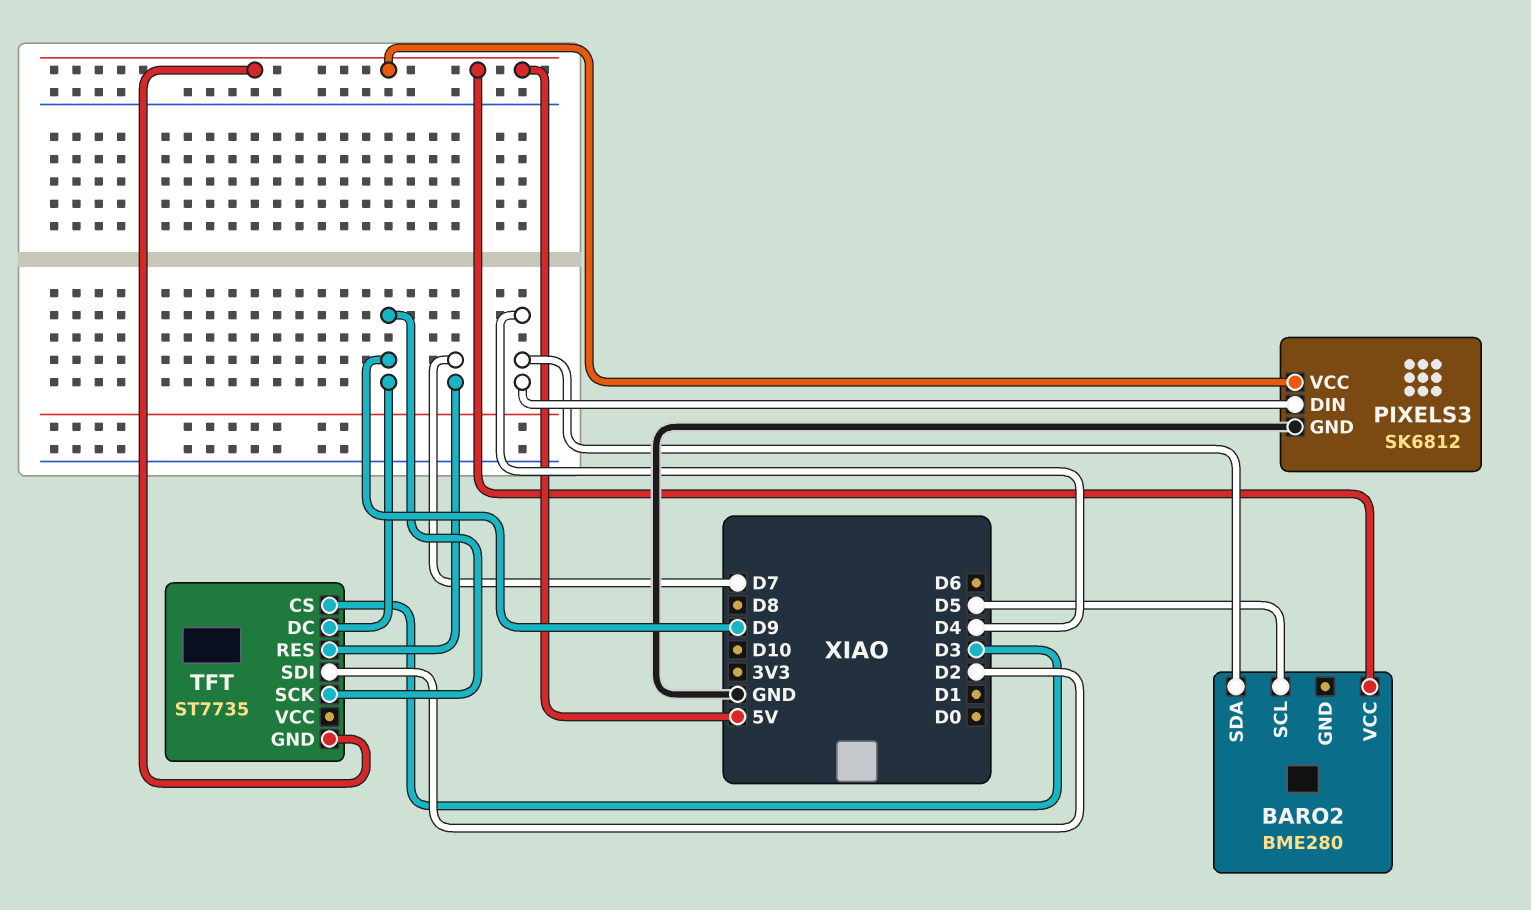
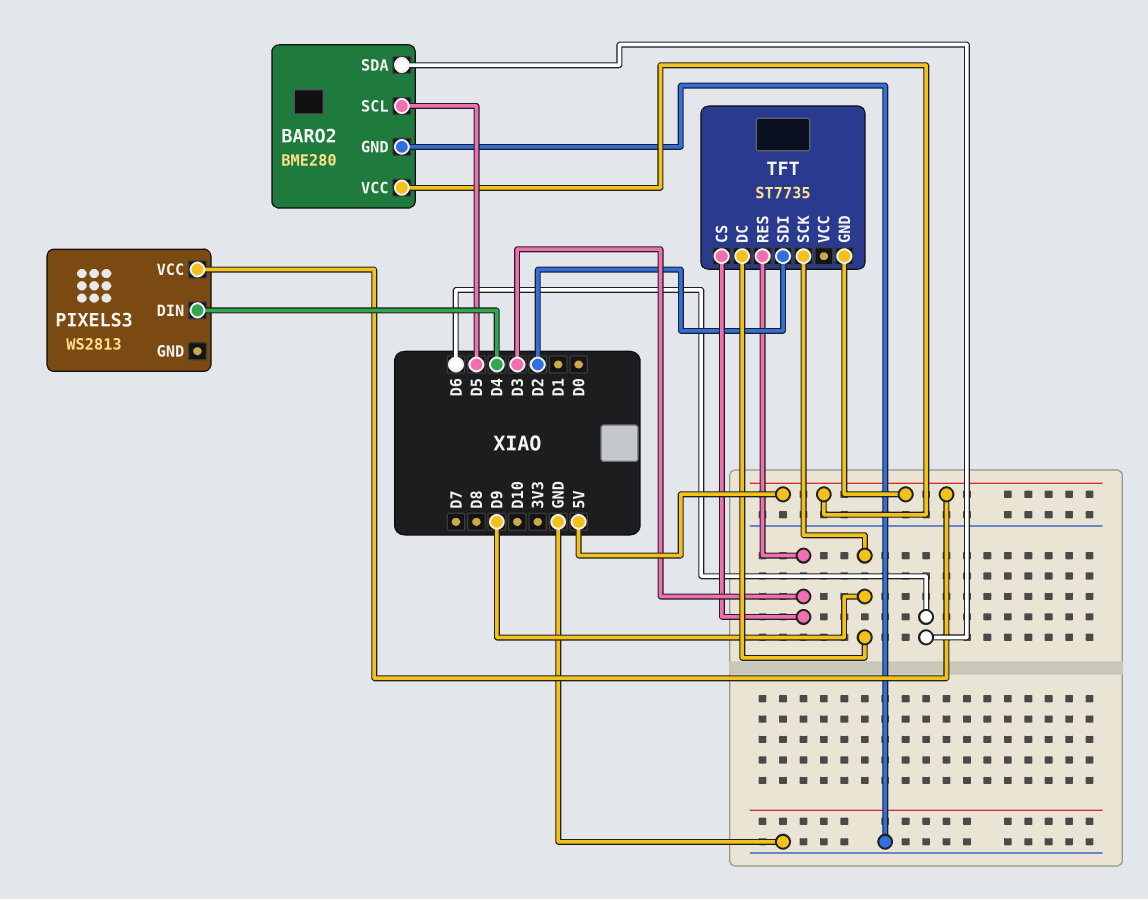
BARO2 pin GND: none -> GND
BARO2 pin SDA: D4 -> D6
PIXELS3: SK6812 -> WS2813
PIXELS3 pin GND: GND -> none
TFT pin RES: D7 -> D3

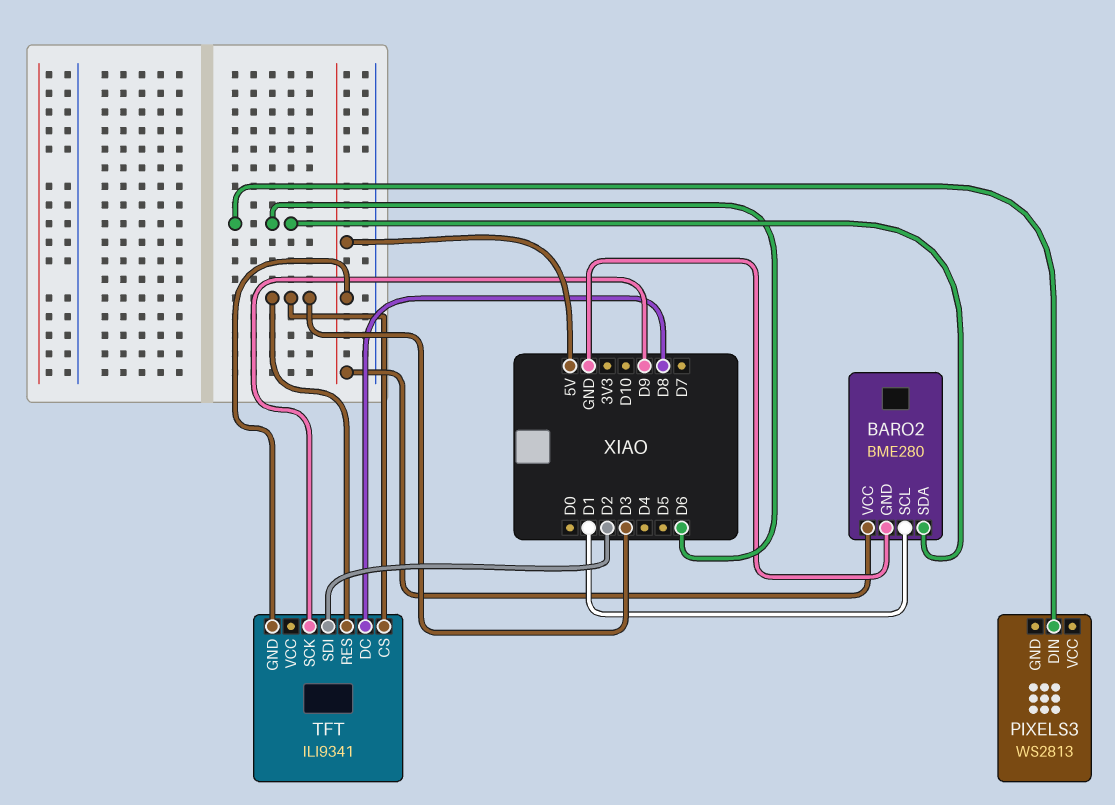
BARO2 pin SCL: D5 -> D1
PIXELS3 pin DIN: D4 -> D6
PIXELS3 pin VCC: 5V -> none
TFT: ST7735 -> ILI9341
TFT pin DC: D9 -> D8

